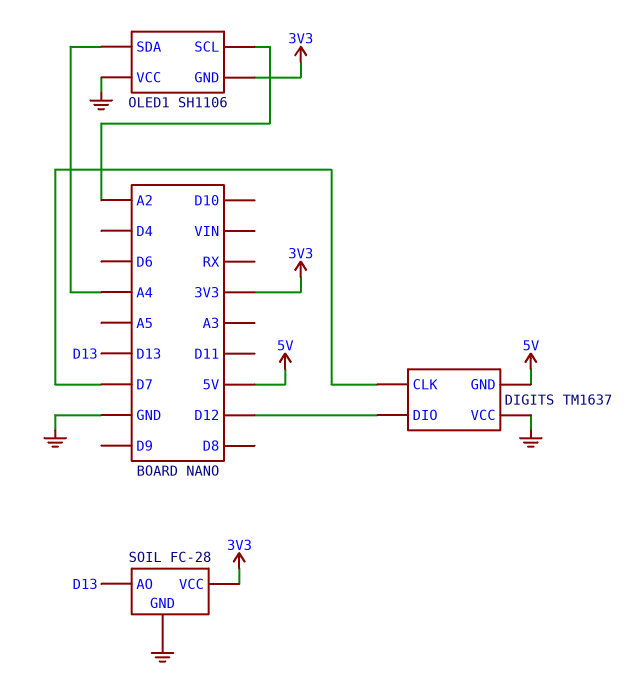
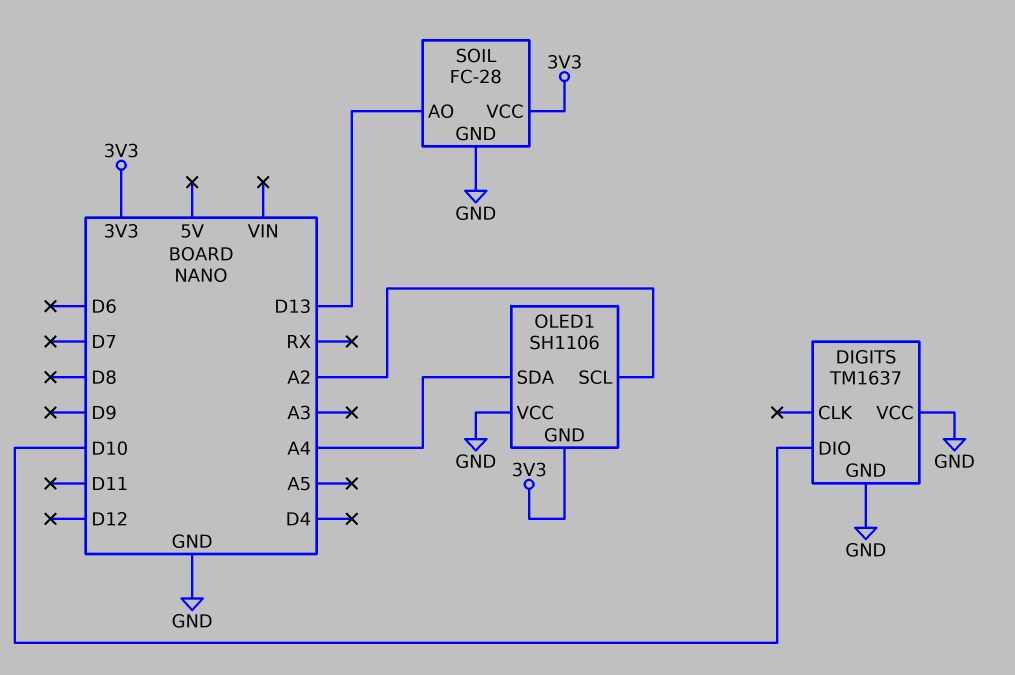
DIGITS pin CLK: D7 -> none
DIGITS pin DIO: D12 -> D10
DIGITS pin GND: 5V -> GND

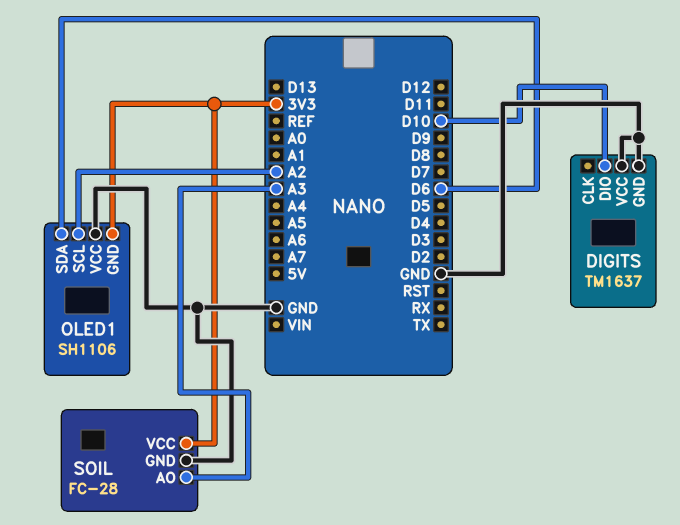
OLED1 pin SDA: A4 -> D6
SOIL pin AO: D13 -> A3

